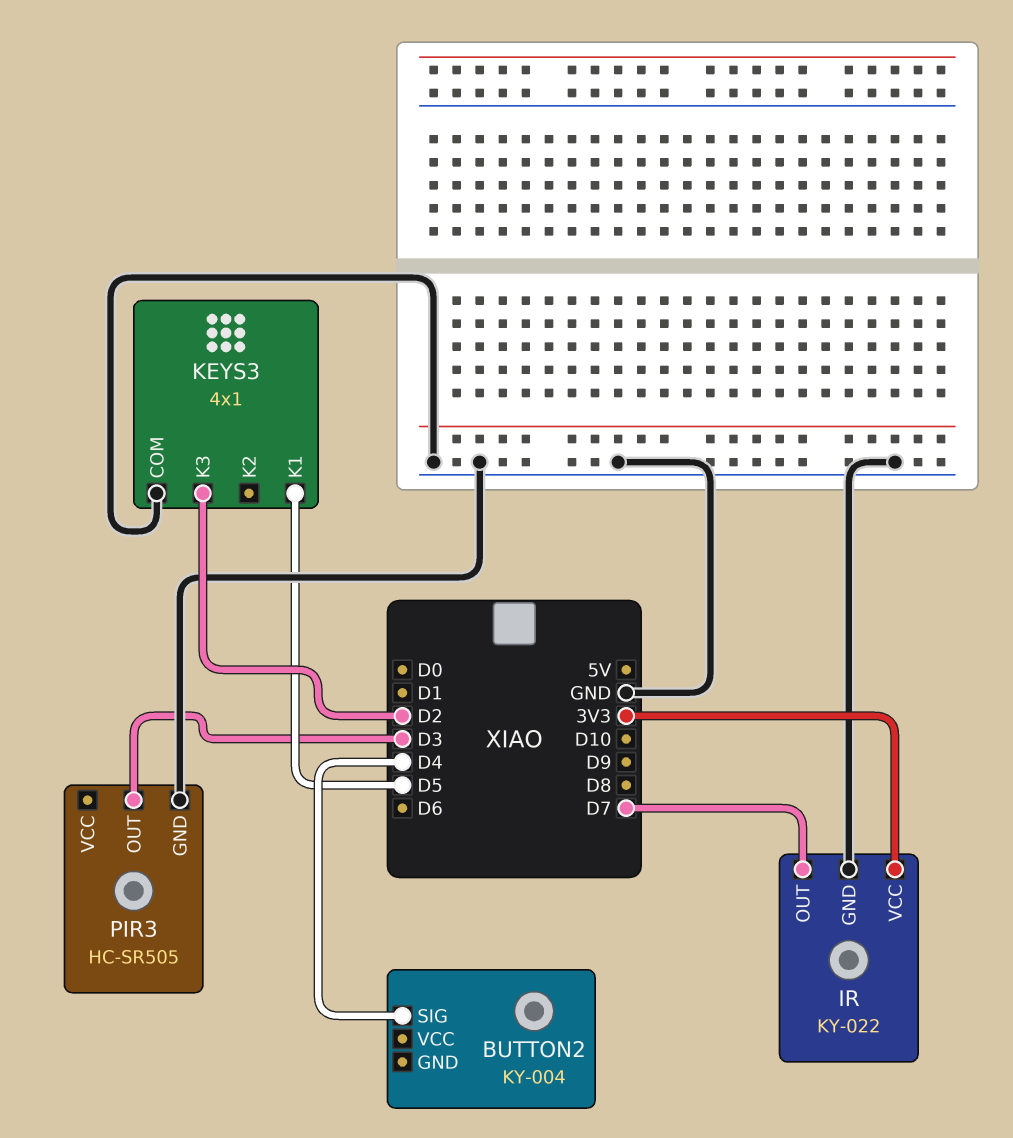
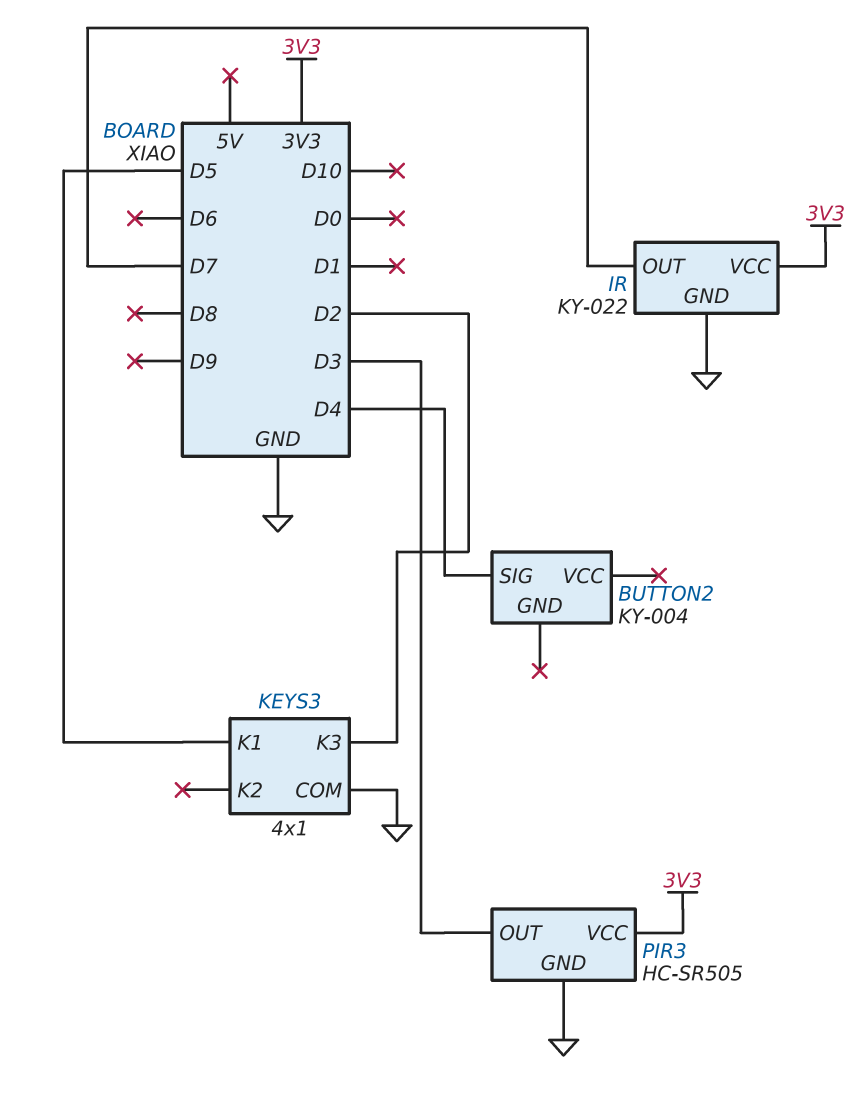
PIR3 pin VCC: none -> 3V3

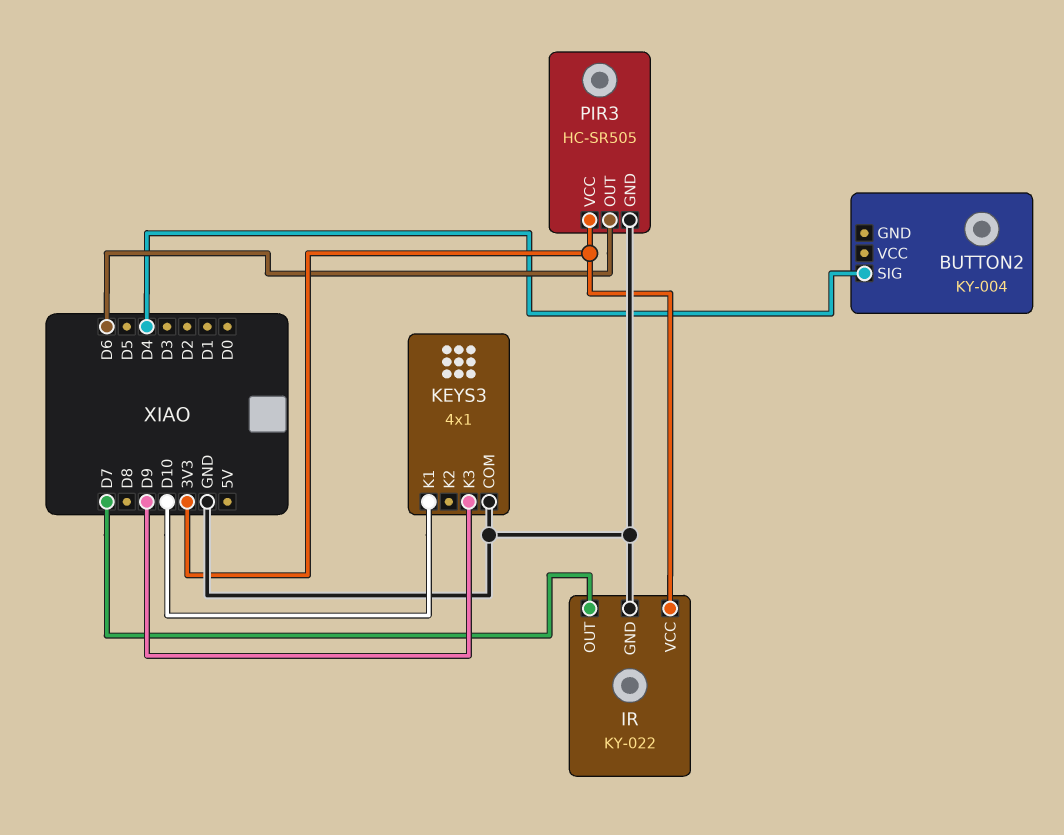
KEYS3 pin K1: D5 -> D10
KEYS3 pin K3: D2 -> D9
PIR3 pin OUT: D3 -> D6

